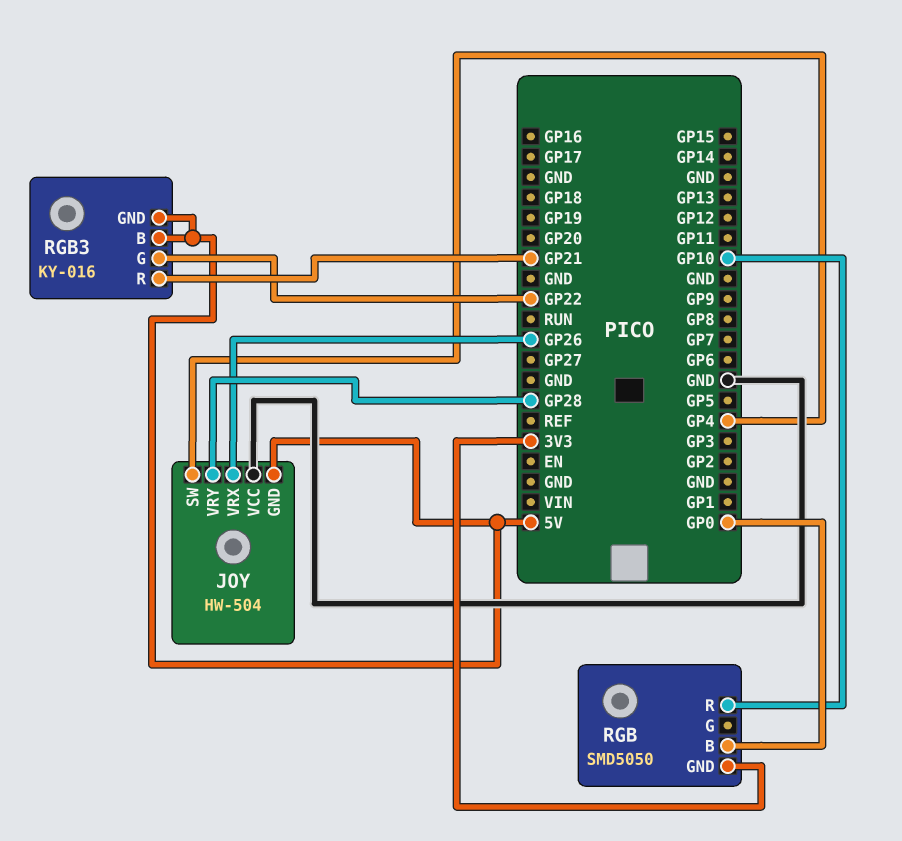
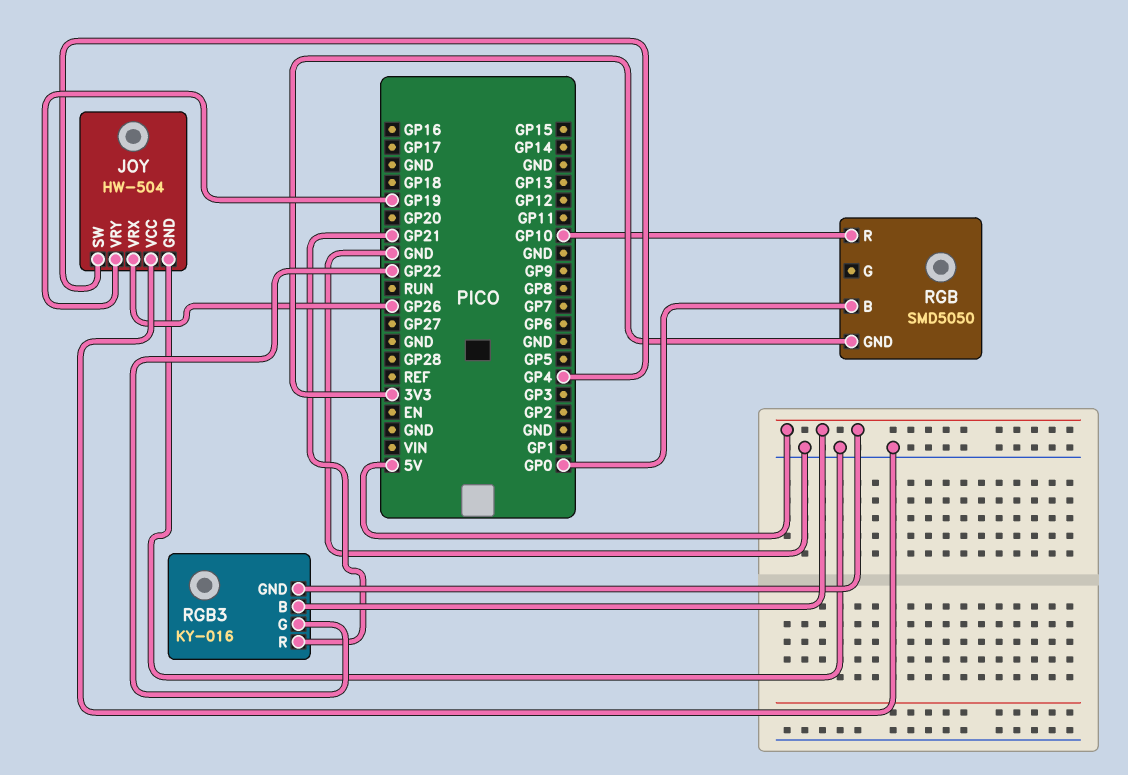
JOY pin GND: 5V -> GND
JOY pin VRY: GP28 -> GP19

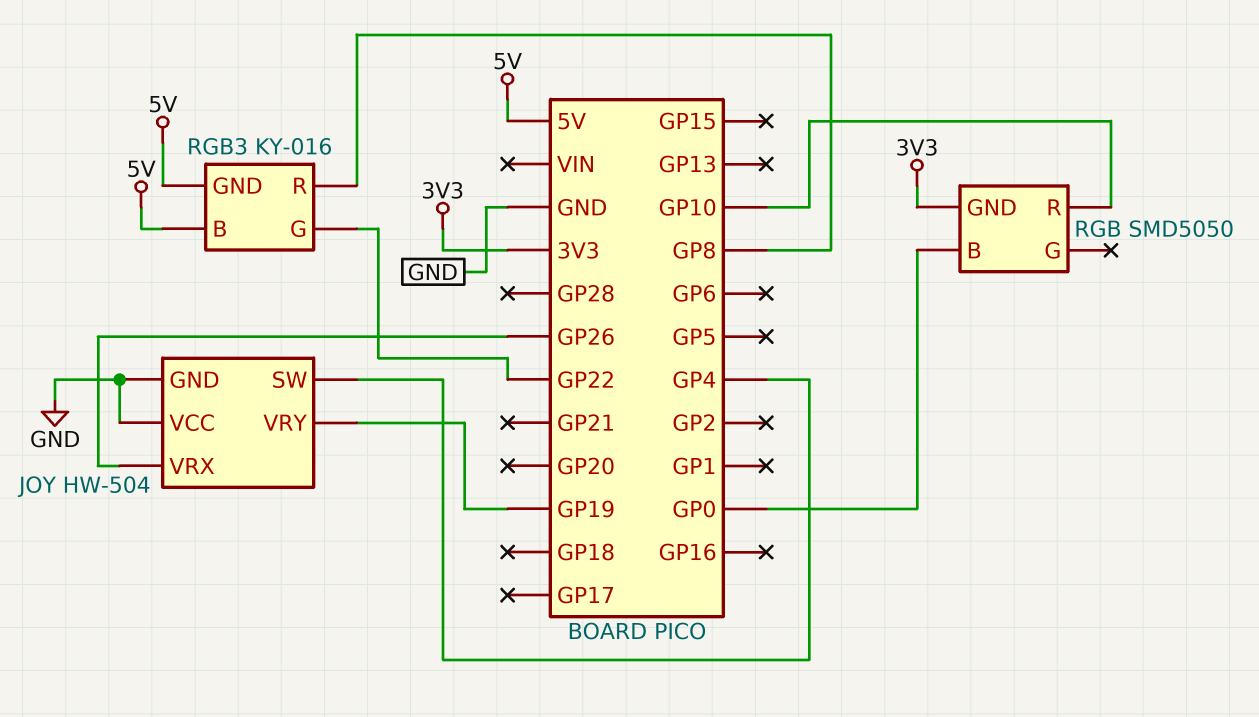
RGB3 pin R: GP21 -> GP8

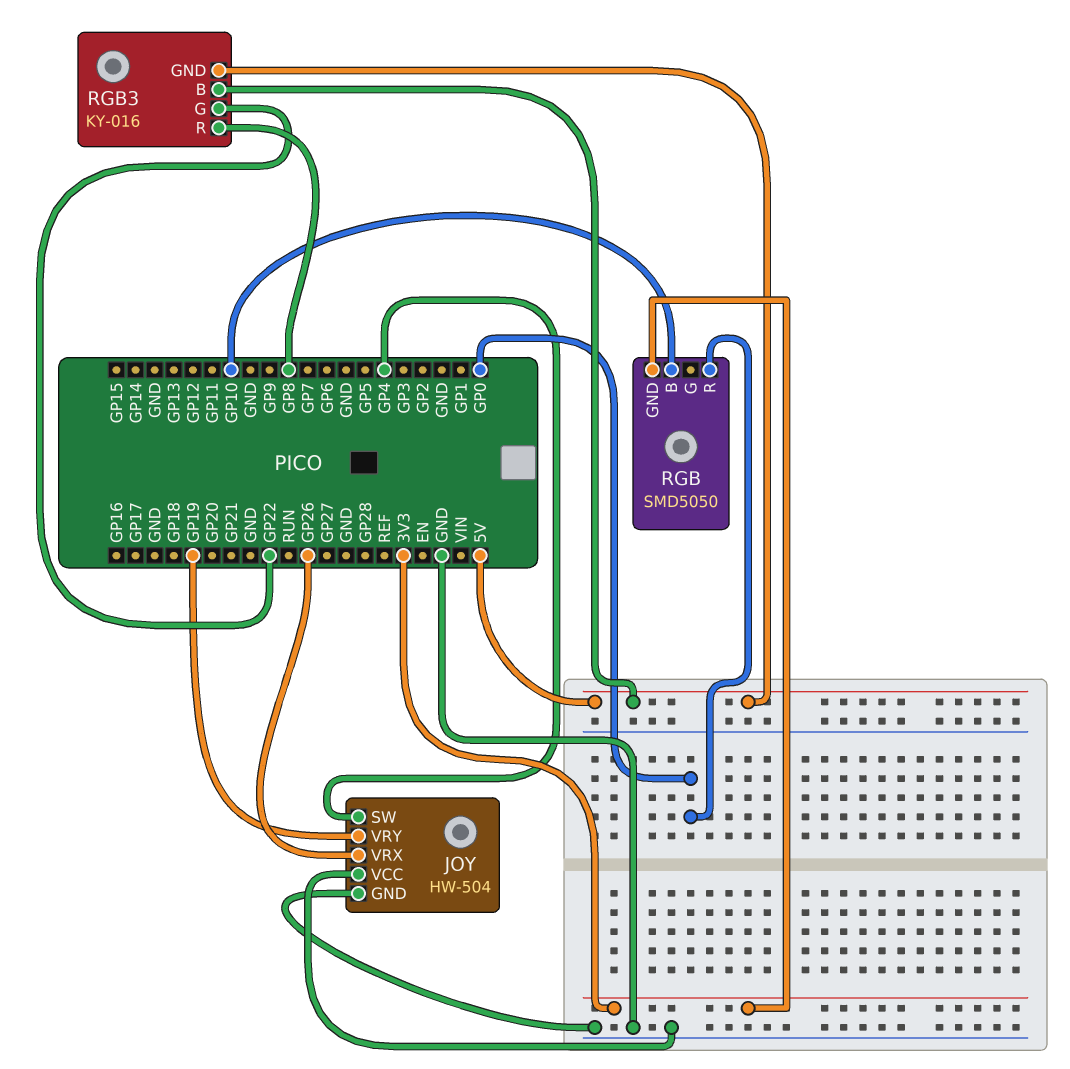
RGB pin B: GP0 -> GP10
RGB pin R: GP10 -> GP0

